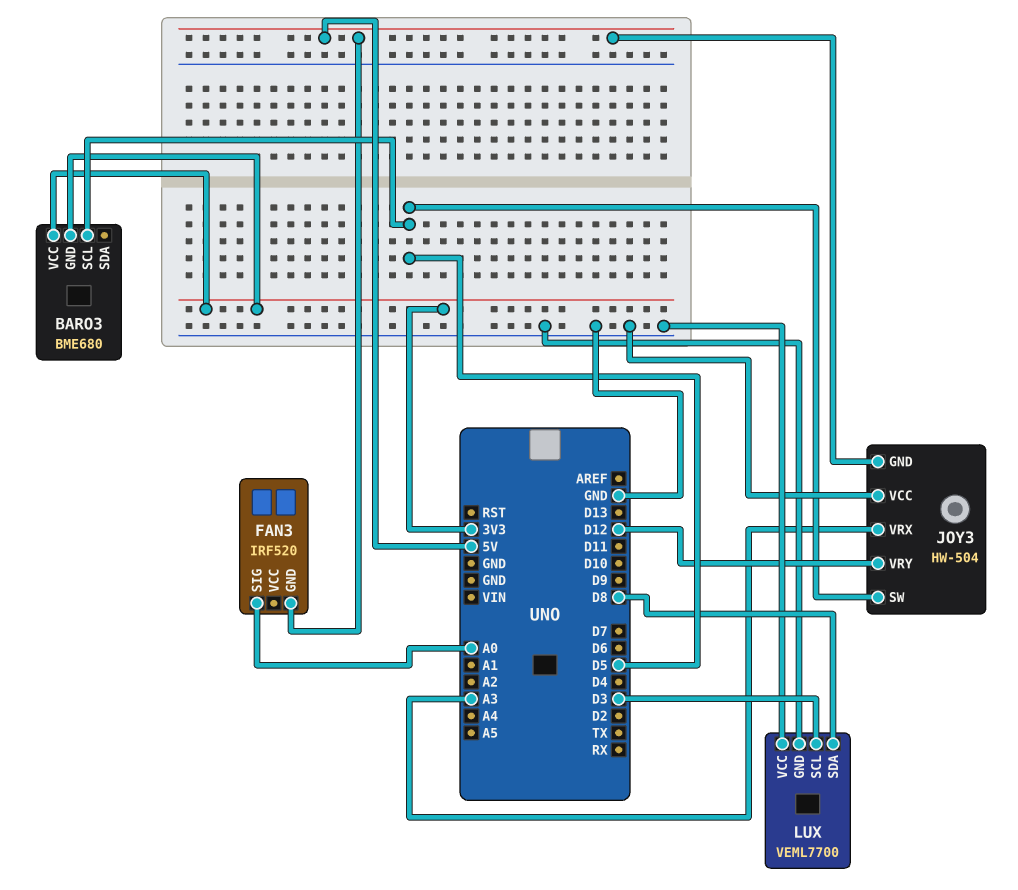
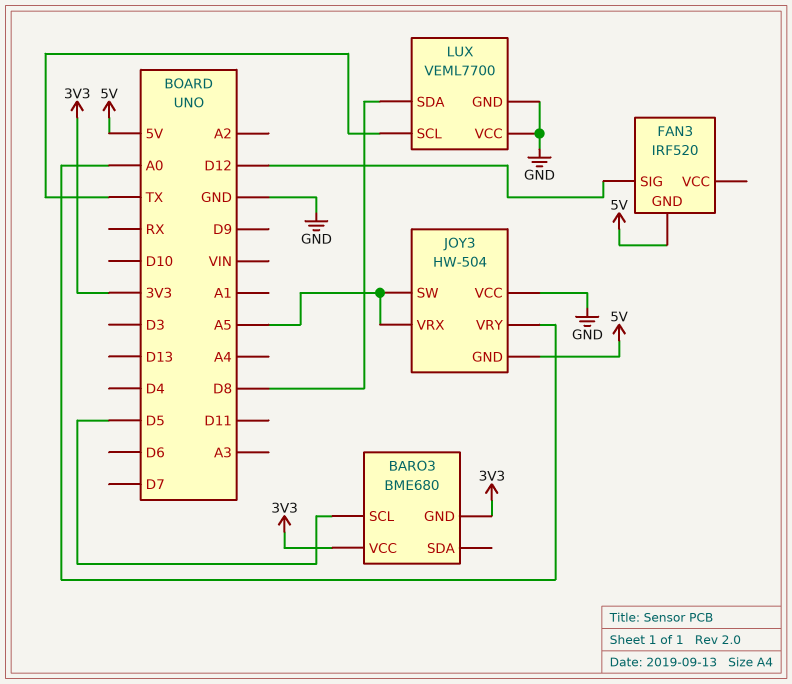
FAN3 pin SIG: A0 -> D12
JOY3 pin SW: D5 -> A5
JOY3 pin VRX: A3 -> A5
JOY3 pin VRY: D12 -> A0
LUX pin SCL: D3 -> TX

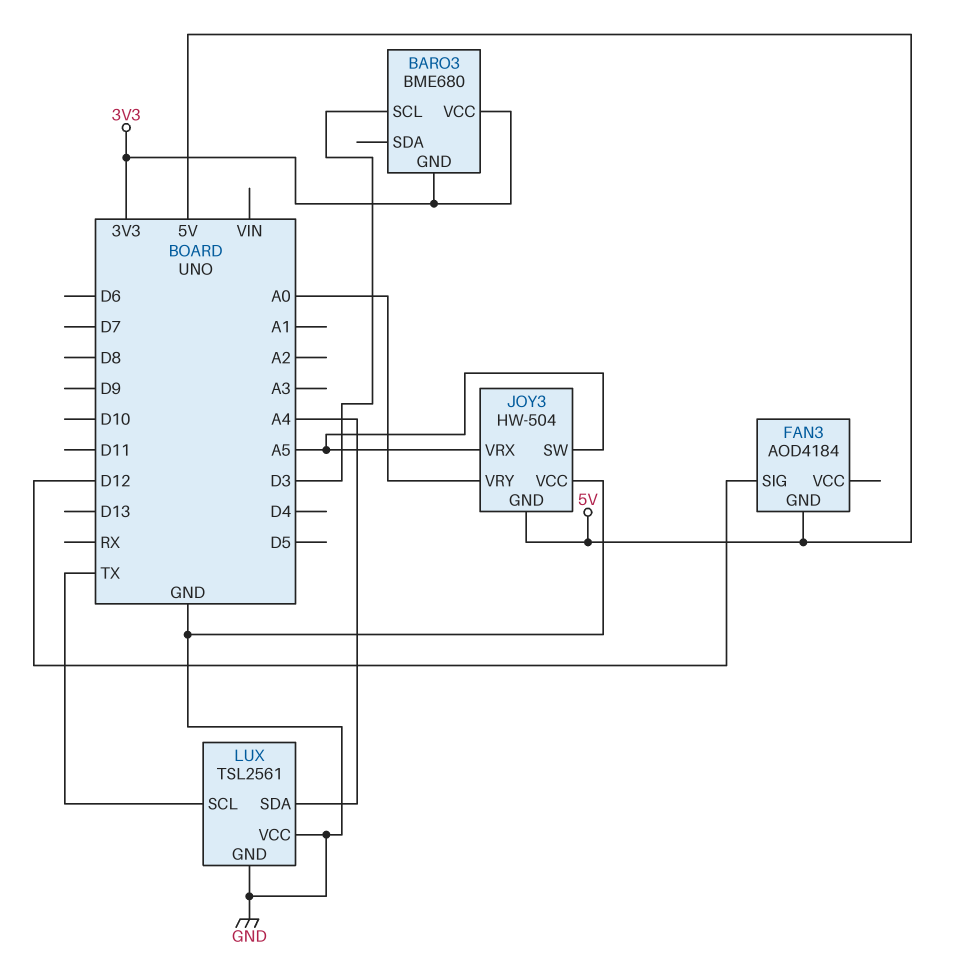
BARO3 pin SCL: D5 -> D3
FAN3: IRF520 -> AOD4184
LUX: VEML7700 -> TSL2561
LUX pin SDA: D8 -> A4

